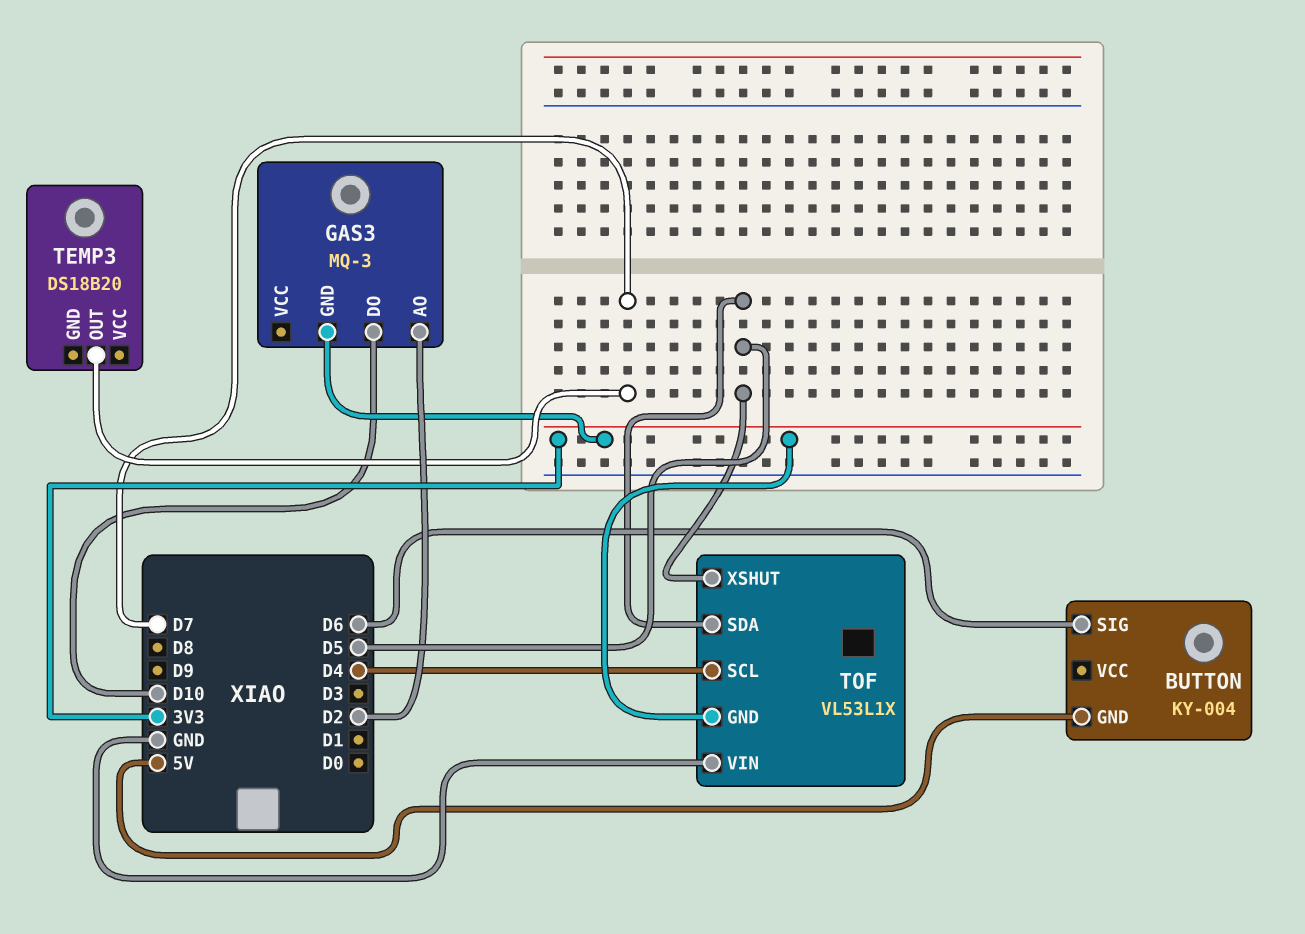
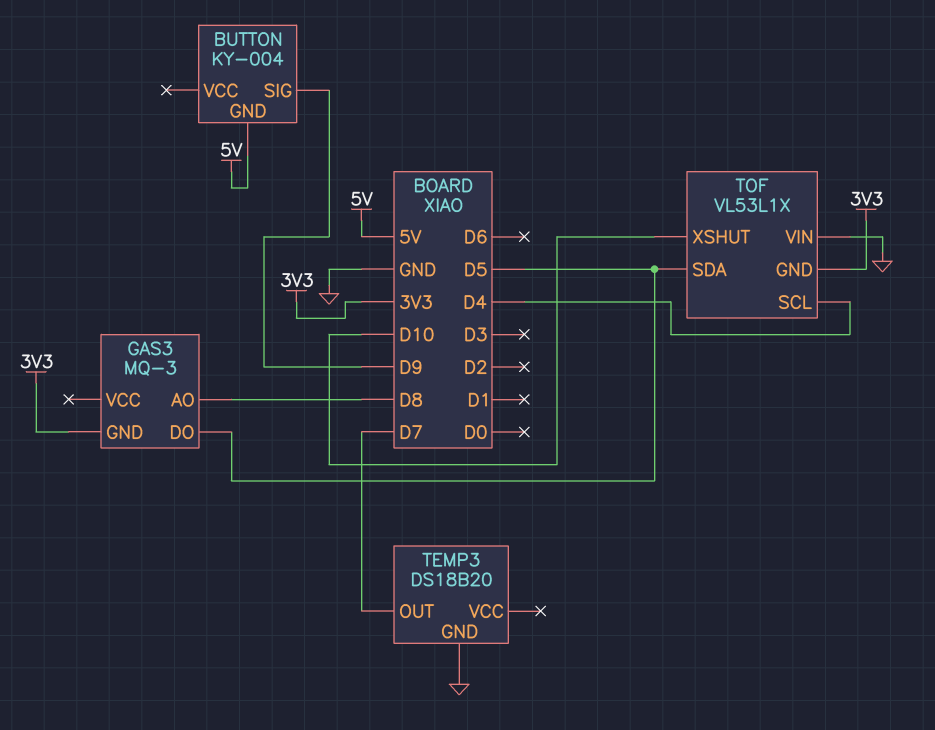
BUTTON pin SIG: D6 -> D9
GAS3 pin AO: D2 -> D8
GAS3 pin DO: D10 -> D5
TEMP3 pin GND: none -> GND
TOF pin XSHUT: D5 -> D10

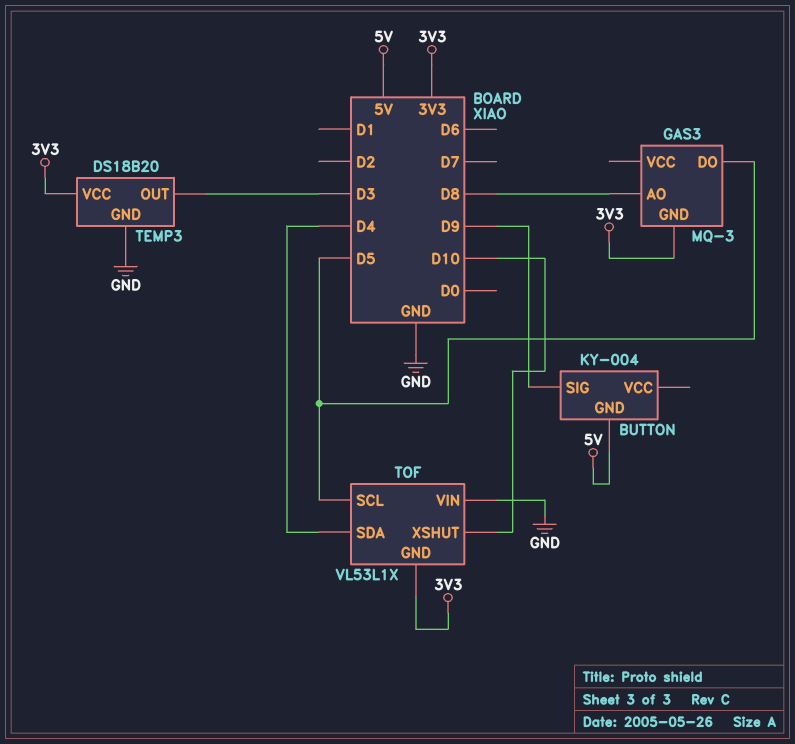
TEMP3 pin OUT: D7 -> D3
TEMP3 pin VCC: none -> 3V3
TOF pin SCL: D4 -> D5
TOF pin SDA: D5 -> D4

